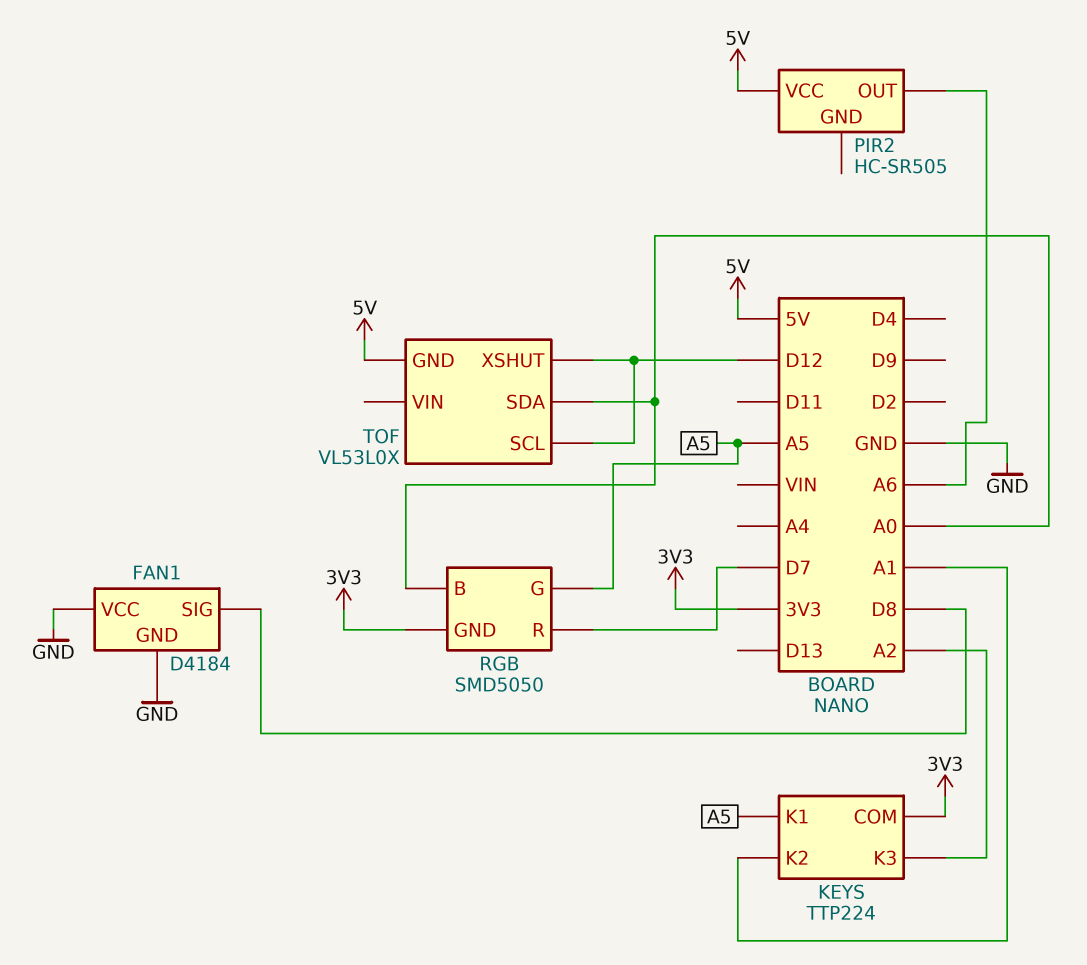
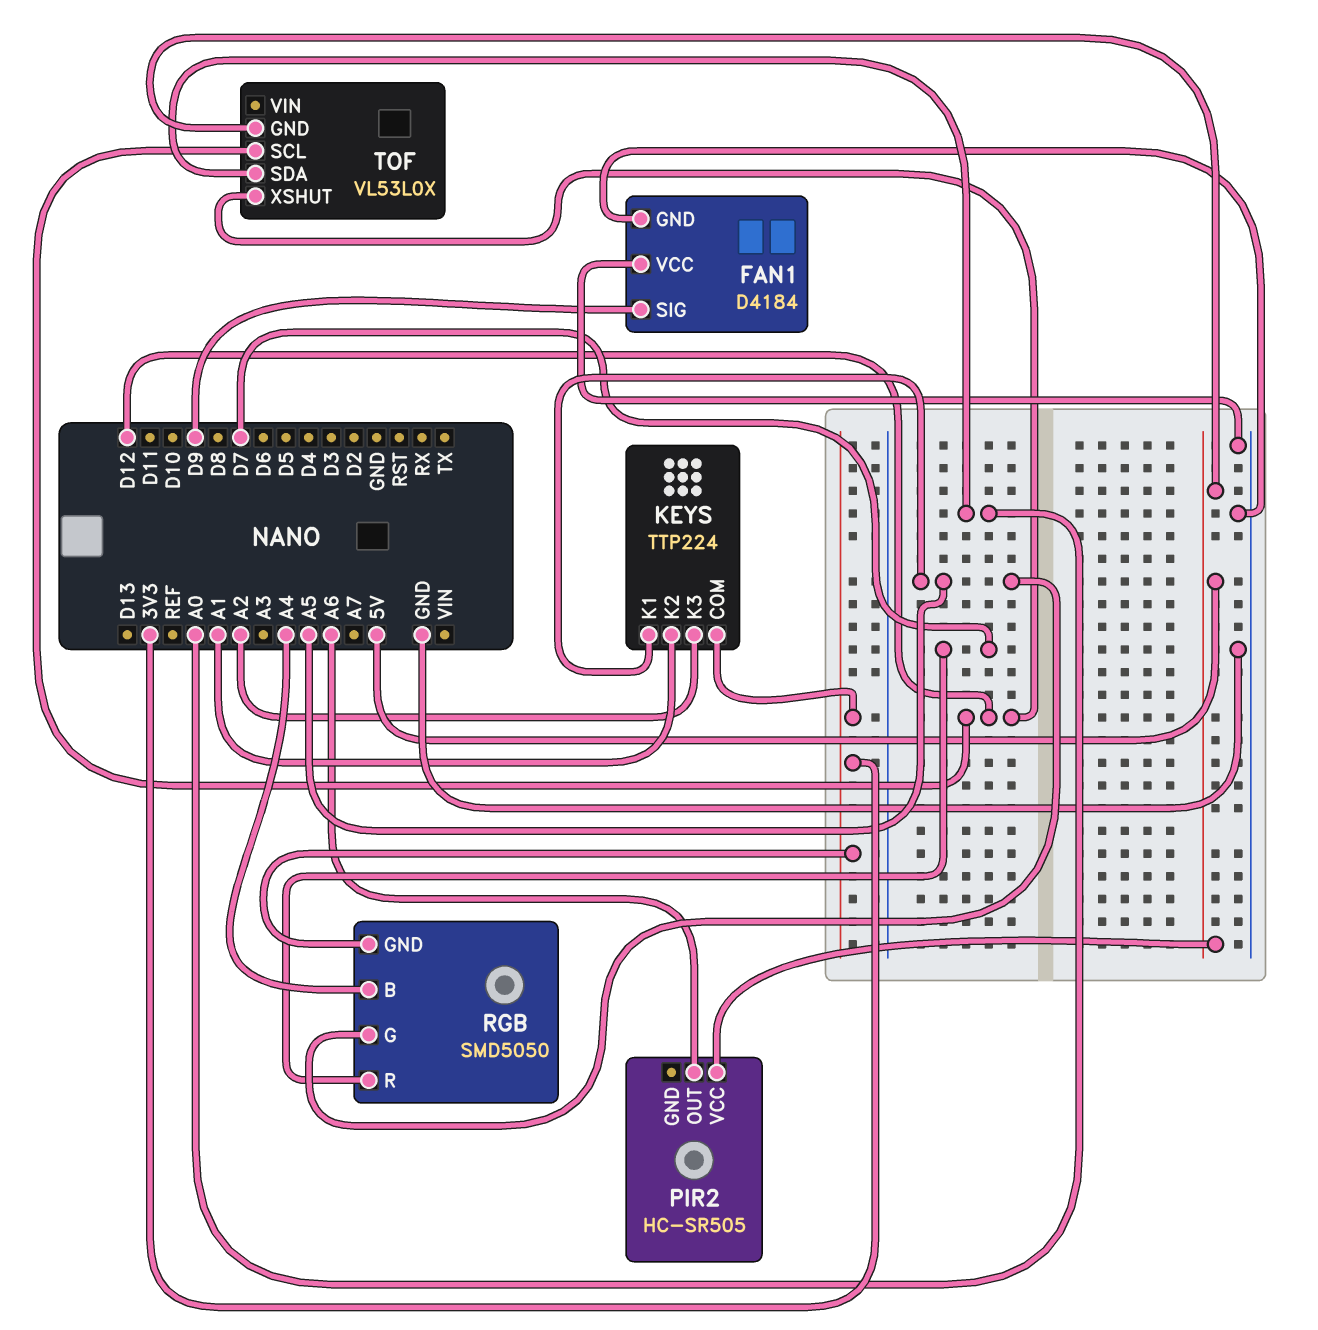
FAN1 pin SIG: D8 -> D9
RGB pin B: A0 -> A4

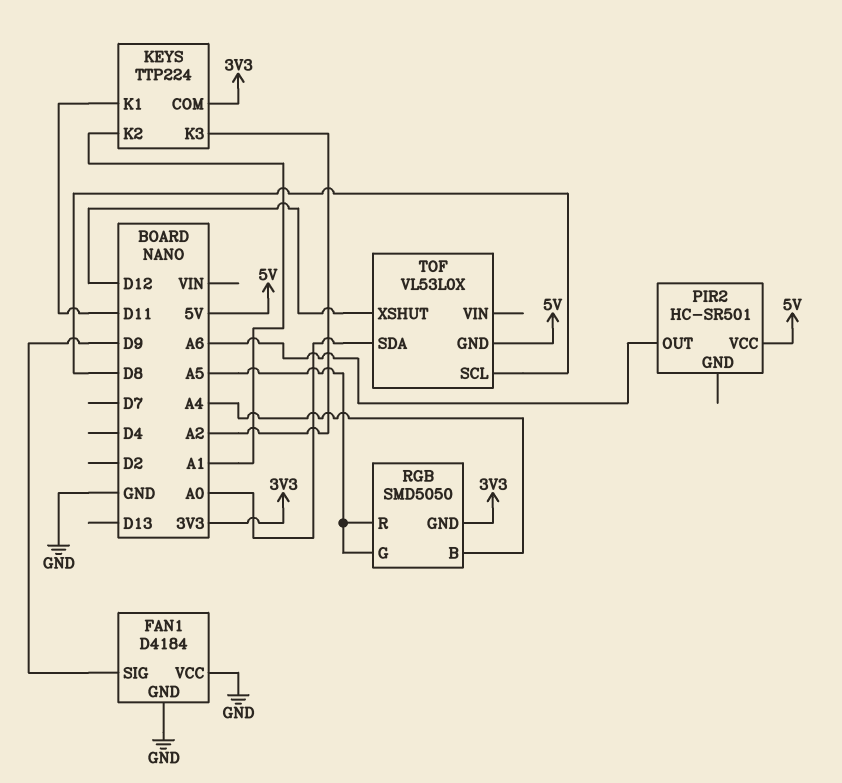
KEYS pin K1: A5 -> D11
PIR2: HC-SR505 -> HC-SR501
RGB pin R: D7 -> A5
TOF pin SCL: D12 -> D8

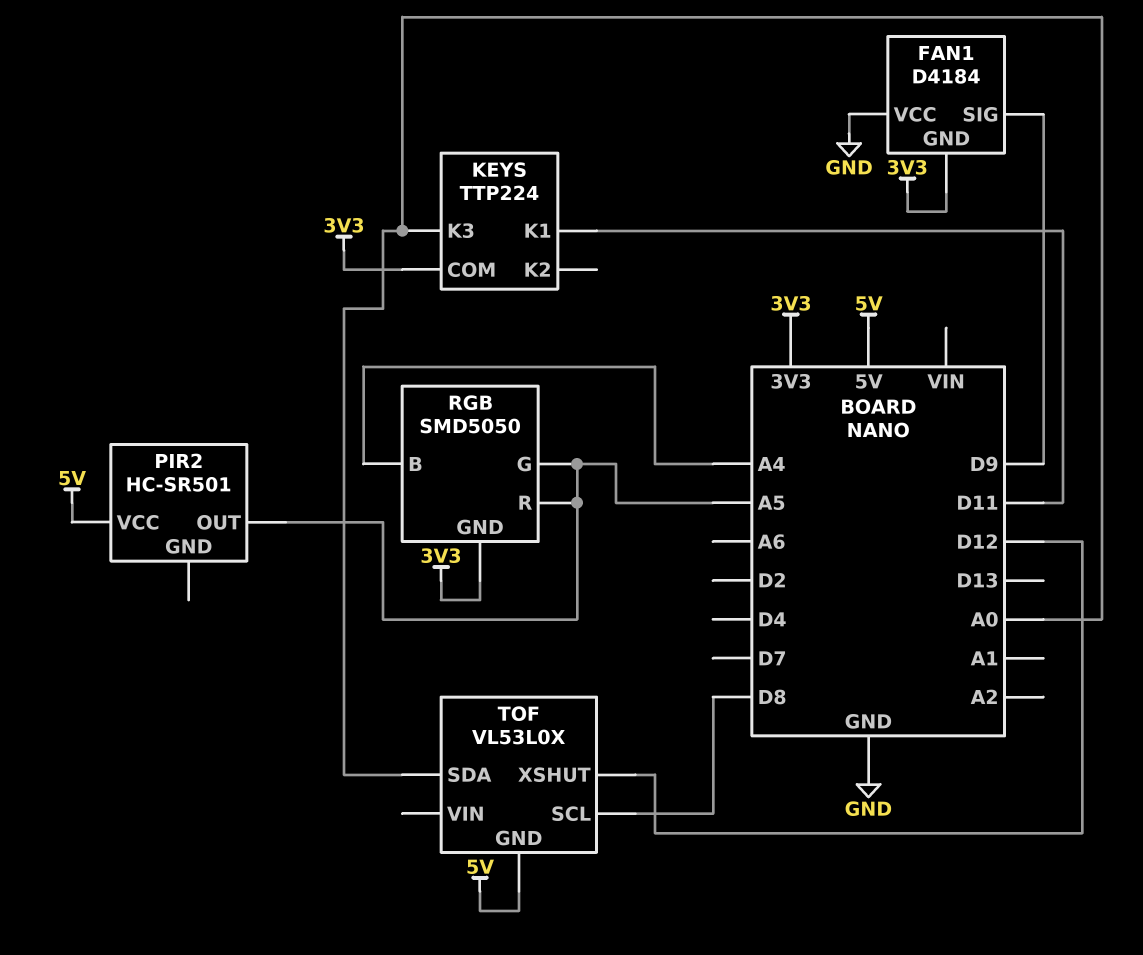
FAN1 pin GND: GND -> 3V3
KEYS pin K2: A1 -> none
KEYS pin K3: A2 -> A0
PIR2 pin OUT: A6 -> A5

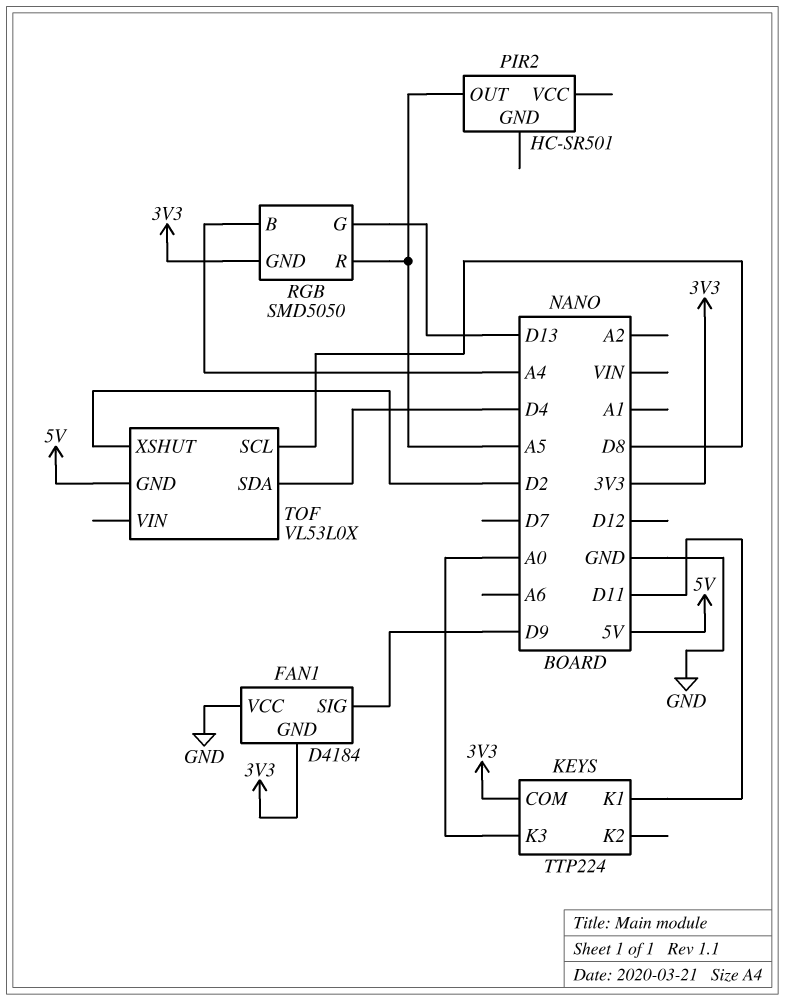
PIR2 pin VCC: 5V -> none
RGB pin G: A5 -> D13
TOF pin SDA: A0 -> D4
TOF pin XSHUT: D12 -> D2

